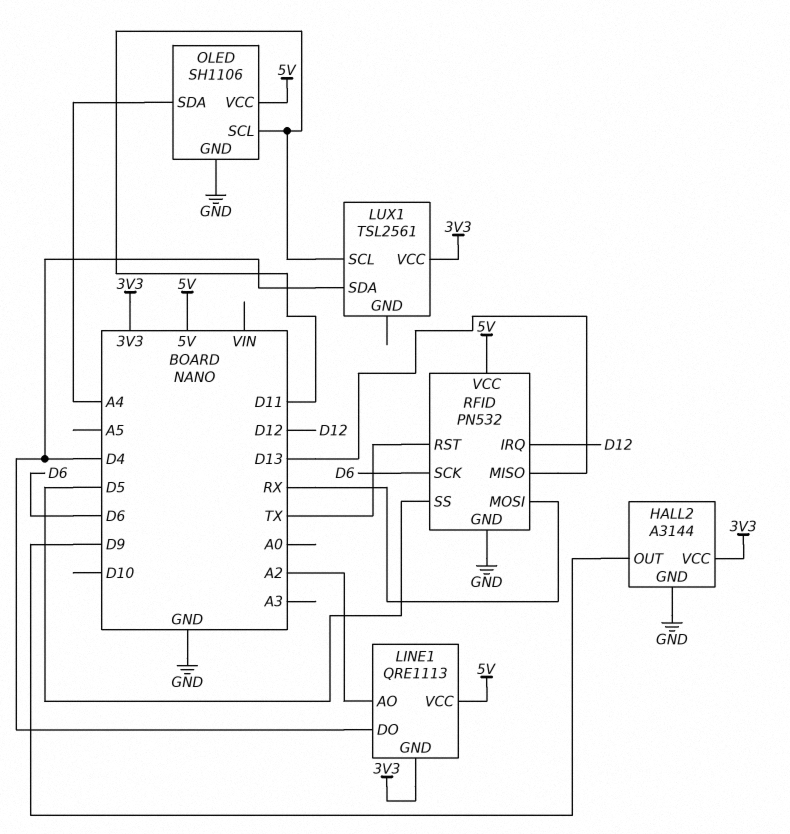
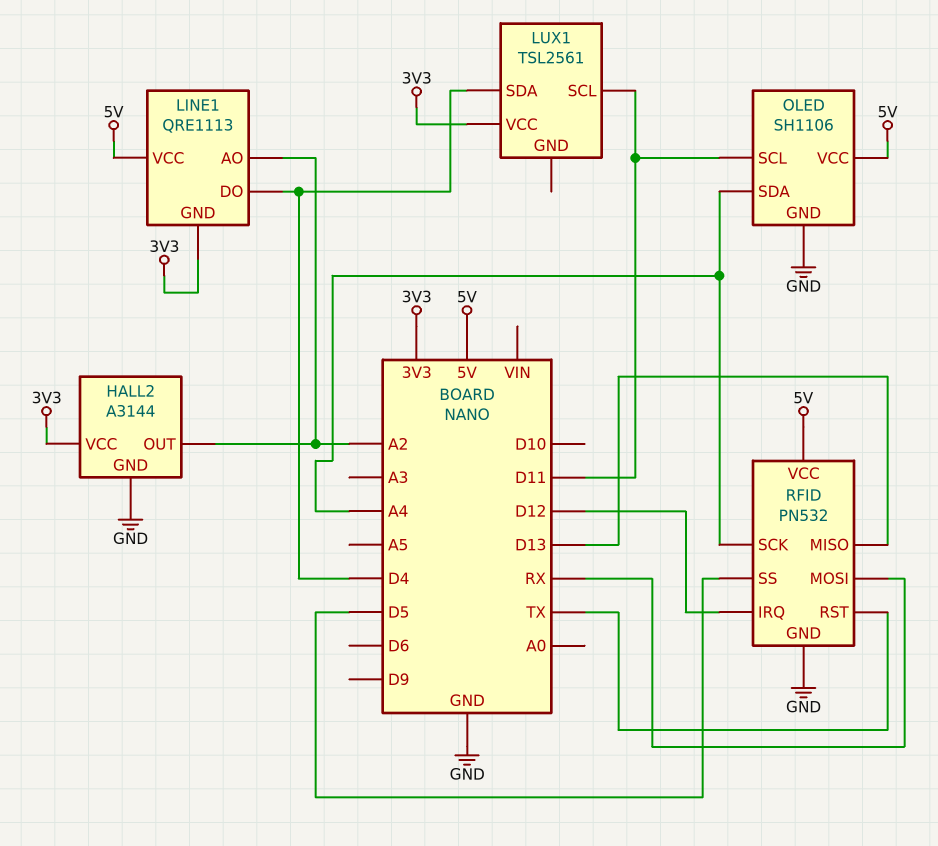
HALL2 pin OUT: D9 -> A2
RFID pin SCK: D6 -> A4

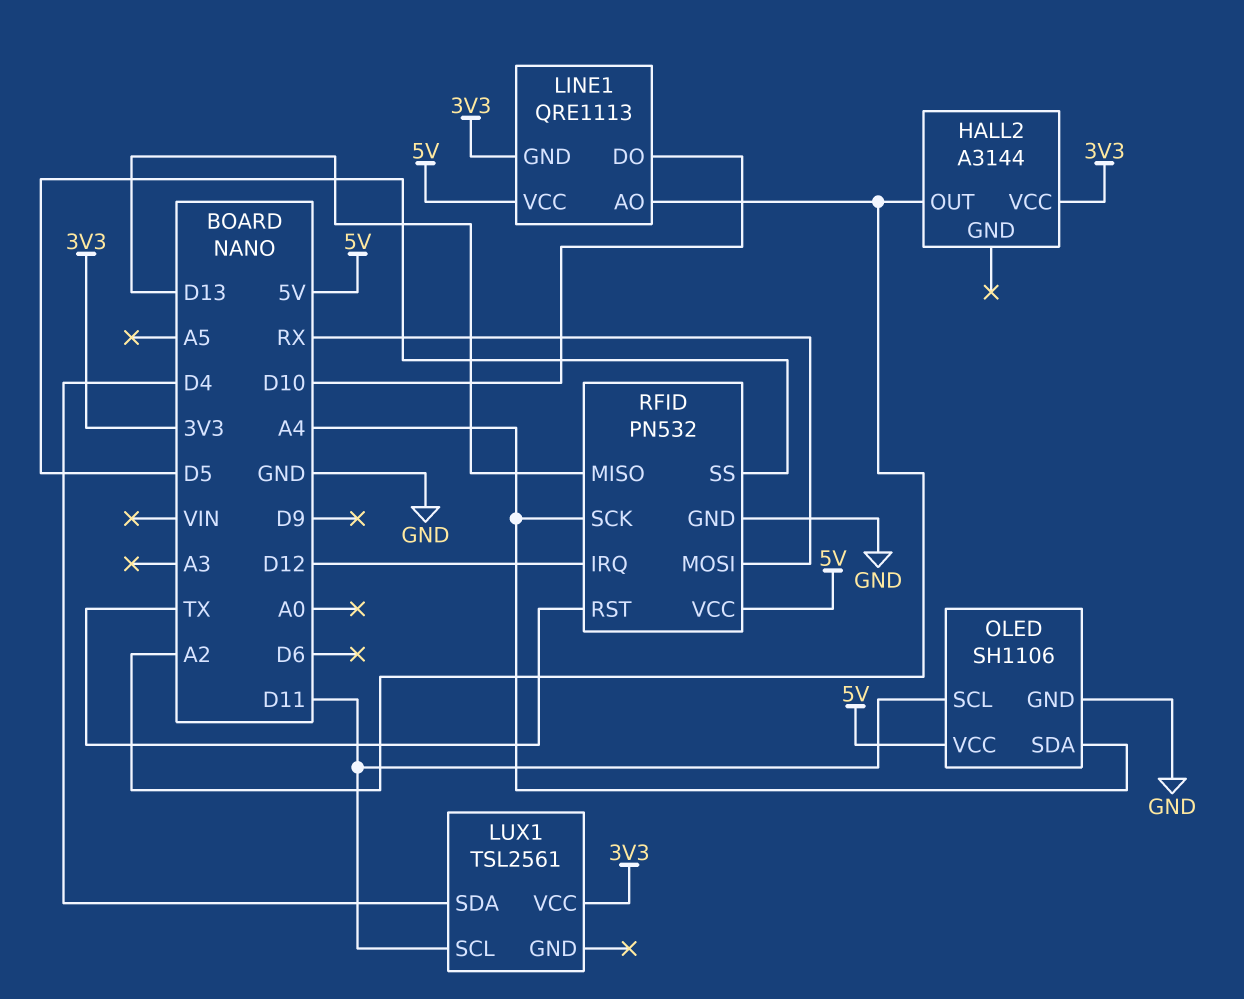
HALL2 pin GND: GND -> none
LINE1 pin DO: D4 -> D10

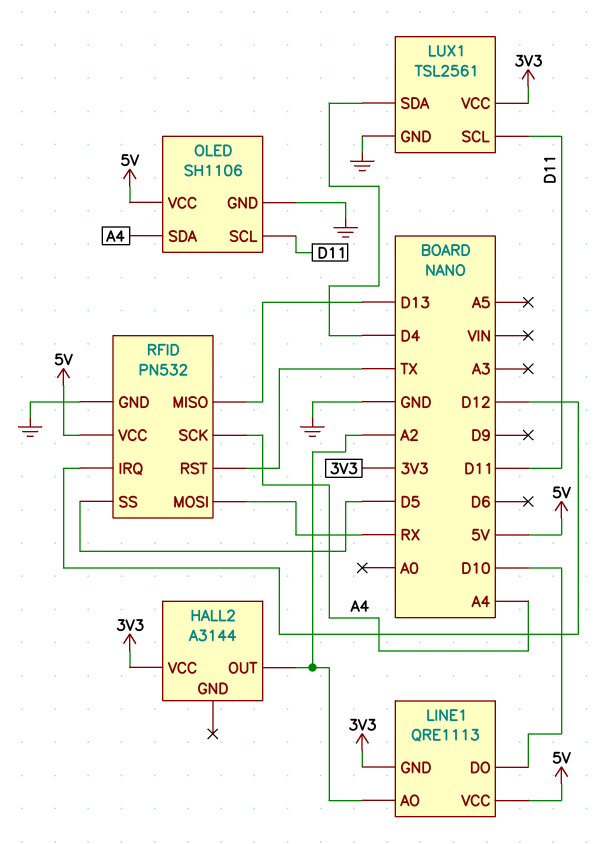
LUX1 pin GND: none -> GND

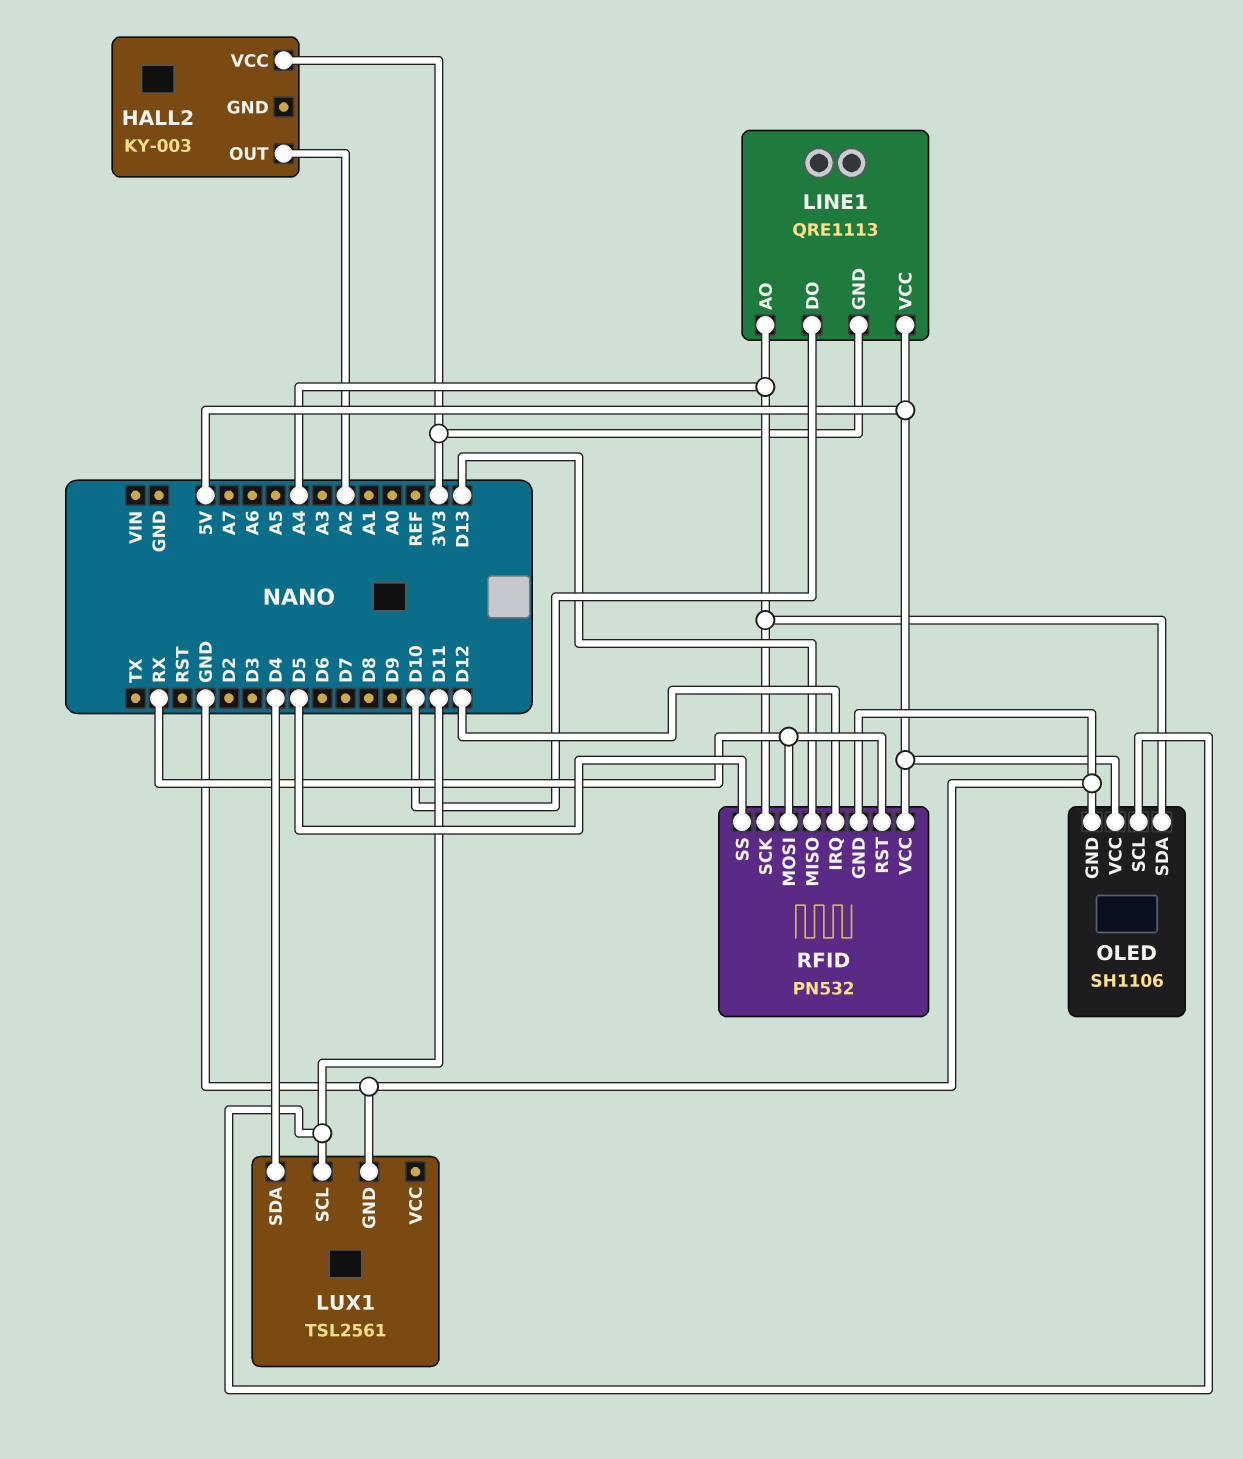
HALL2: A3144 -> KY-003
LINE1 pin AO: A2 -> A4
LUX1 pin VCC: 3V3 -> none
RFID pin RST: TX -> RX

